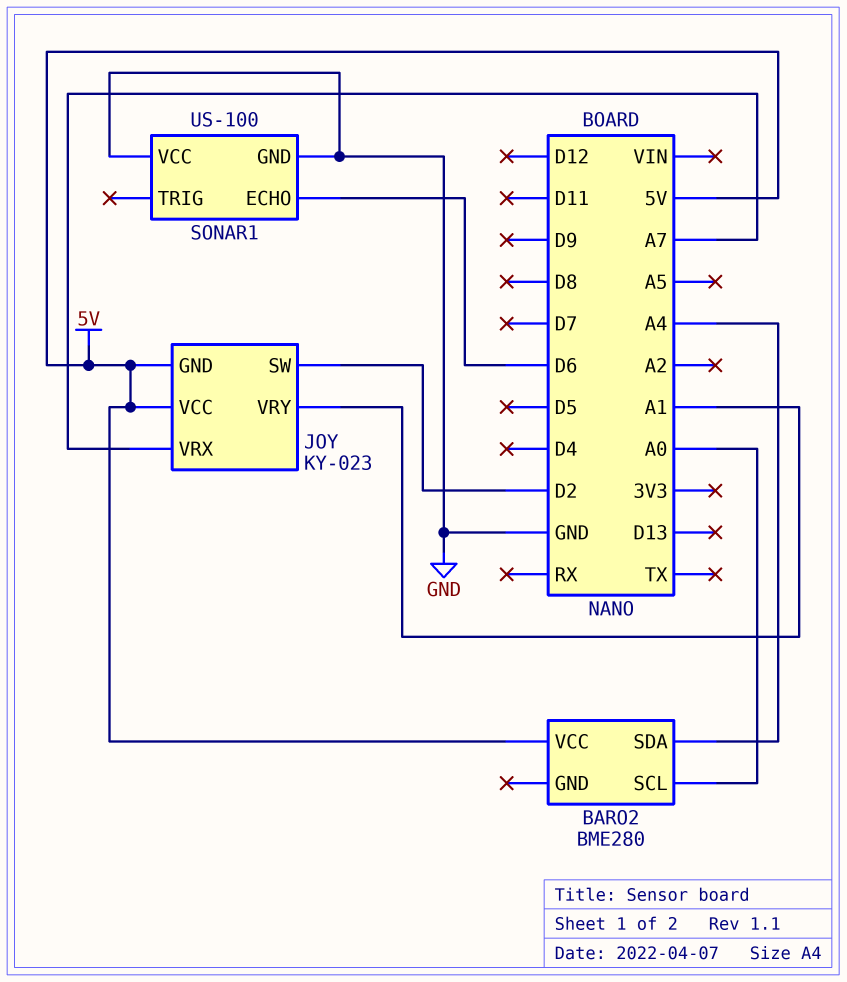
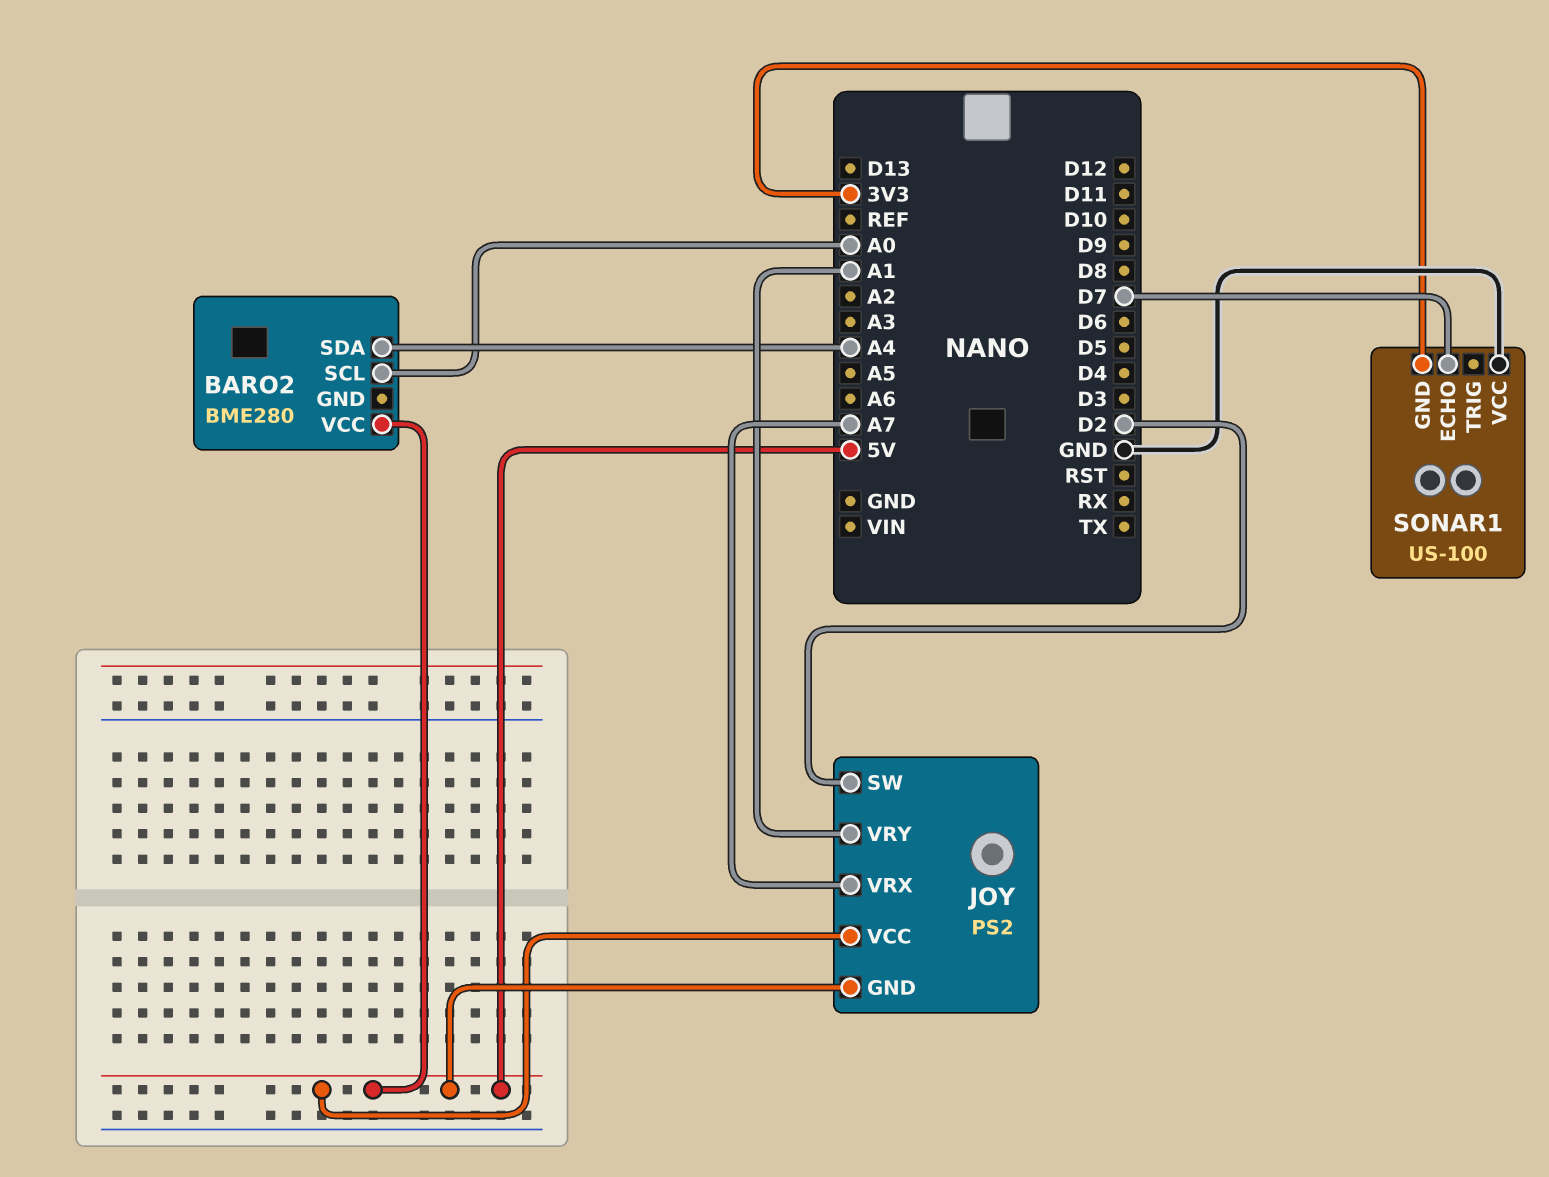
JOY: KY-023 -> PS2
SONAR1 pin ECHO: D6 -> D7
SONAR1 pin GND: GND -> 3V3

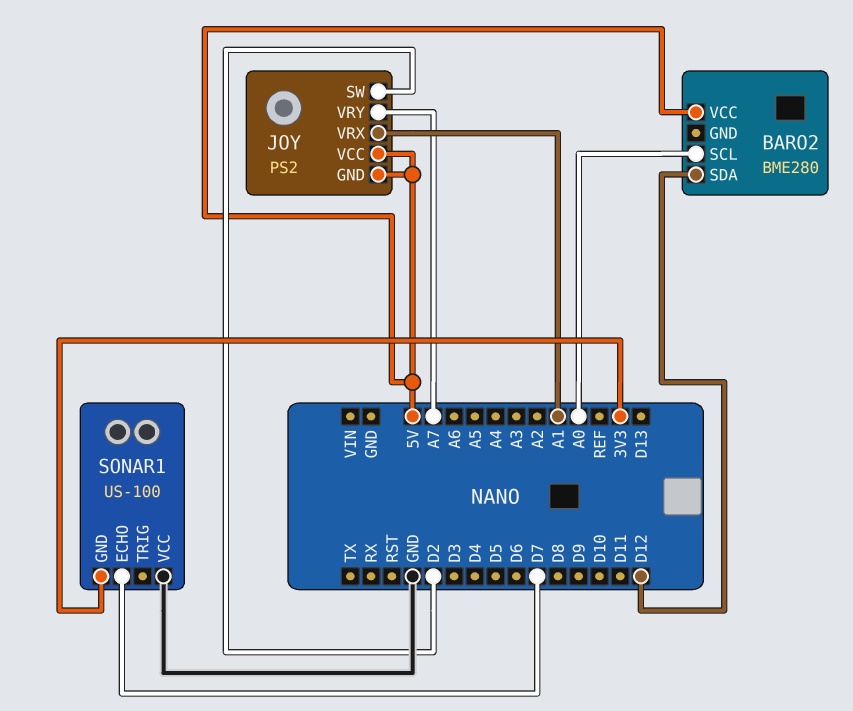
BARO2 pin SDA: A4 -> D12
JOY pin VRX: A7 -> A1
JOY pin VRY: A1 -> A7

